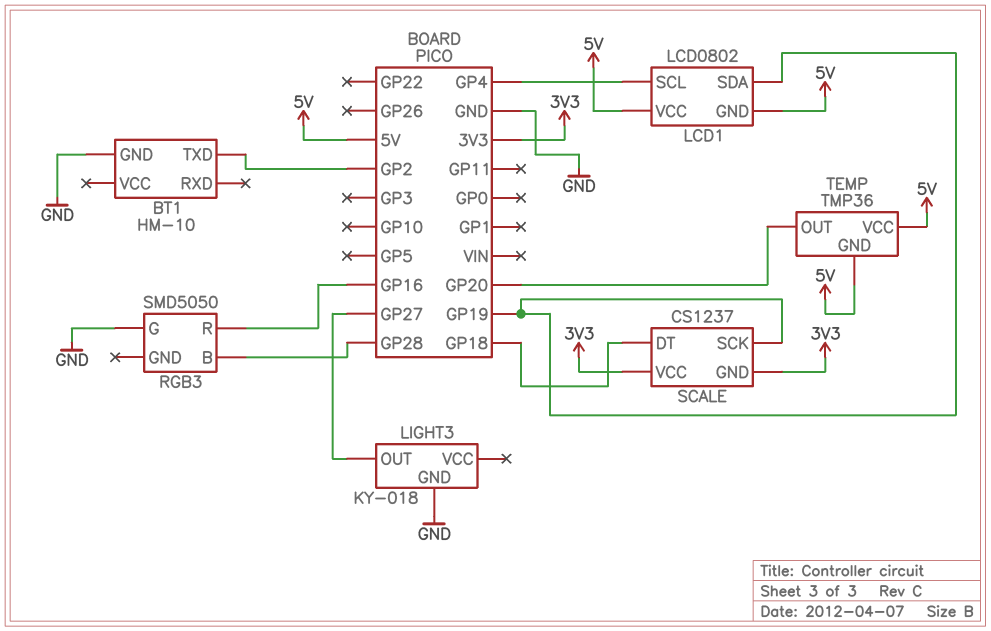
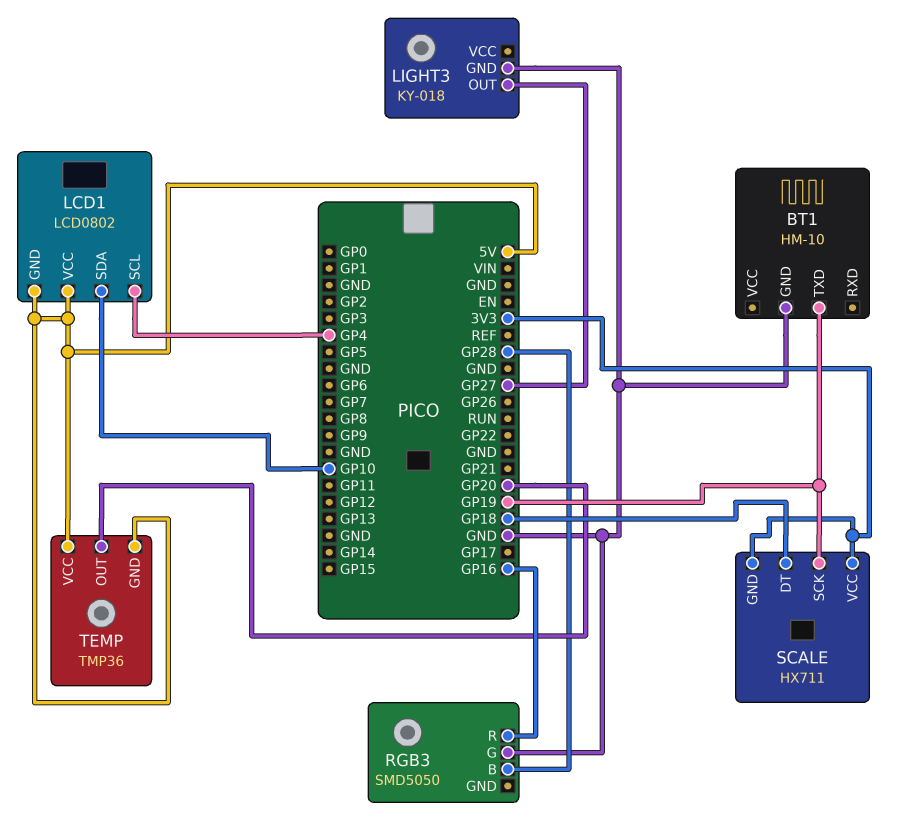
BT1 pin TXD: GP2 -> GP19
LCD1 pin SDA: GP19 -> GP10
SCALE: CS1237 -> HX711

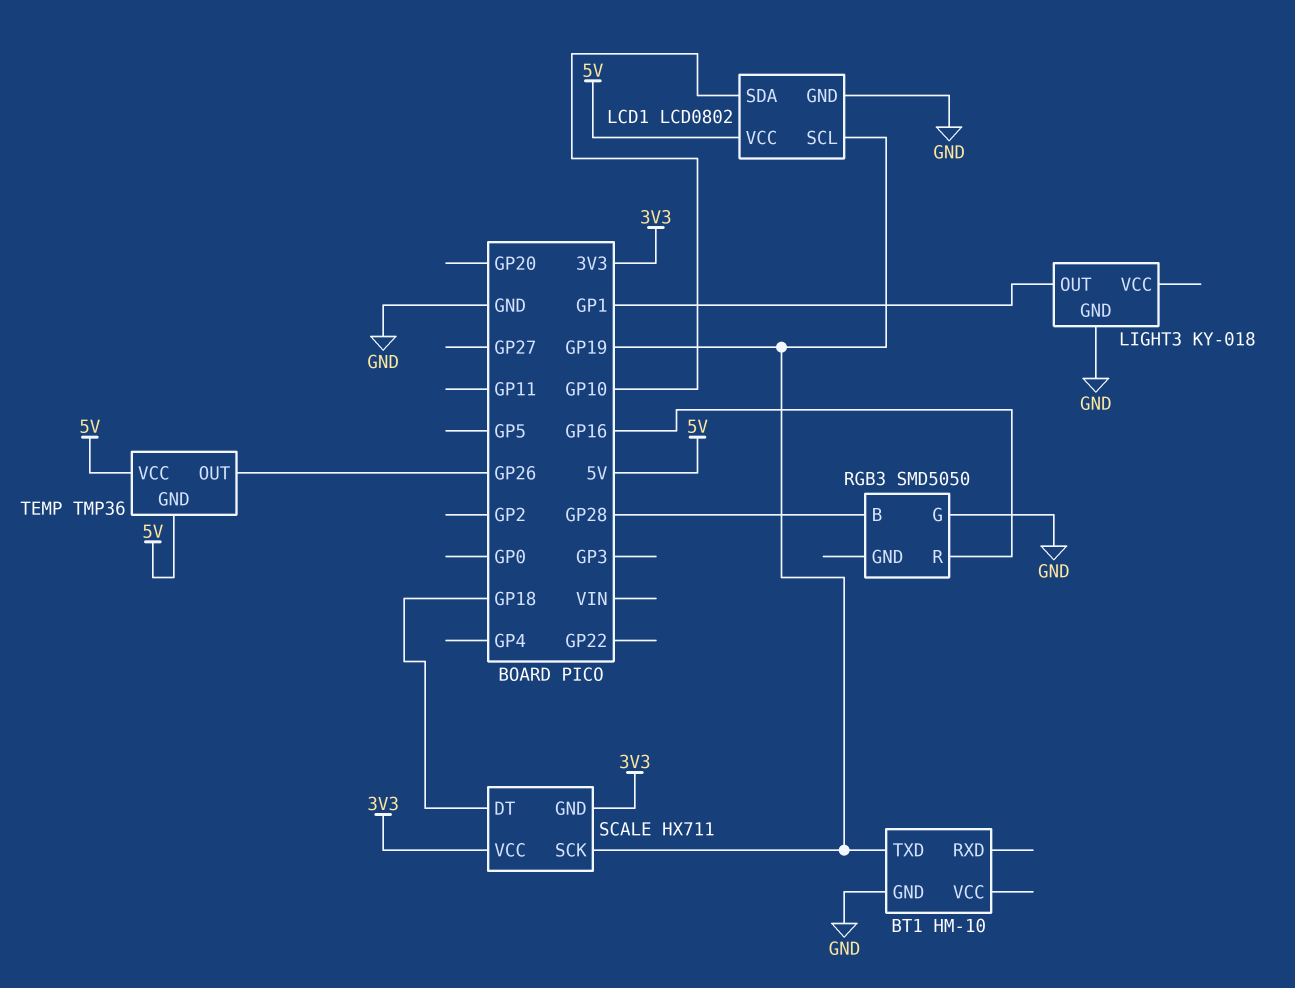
LCD1 pin GND: 5V -> GND
LCD1 pin SCL: GP4 -> GP19
LIGHT3 pin OUT: GP27 -> GP1
TEMP pin OUT: GP20 -> GP26

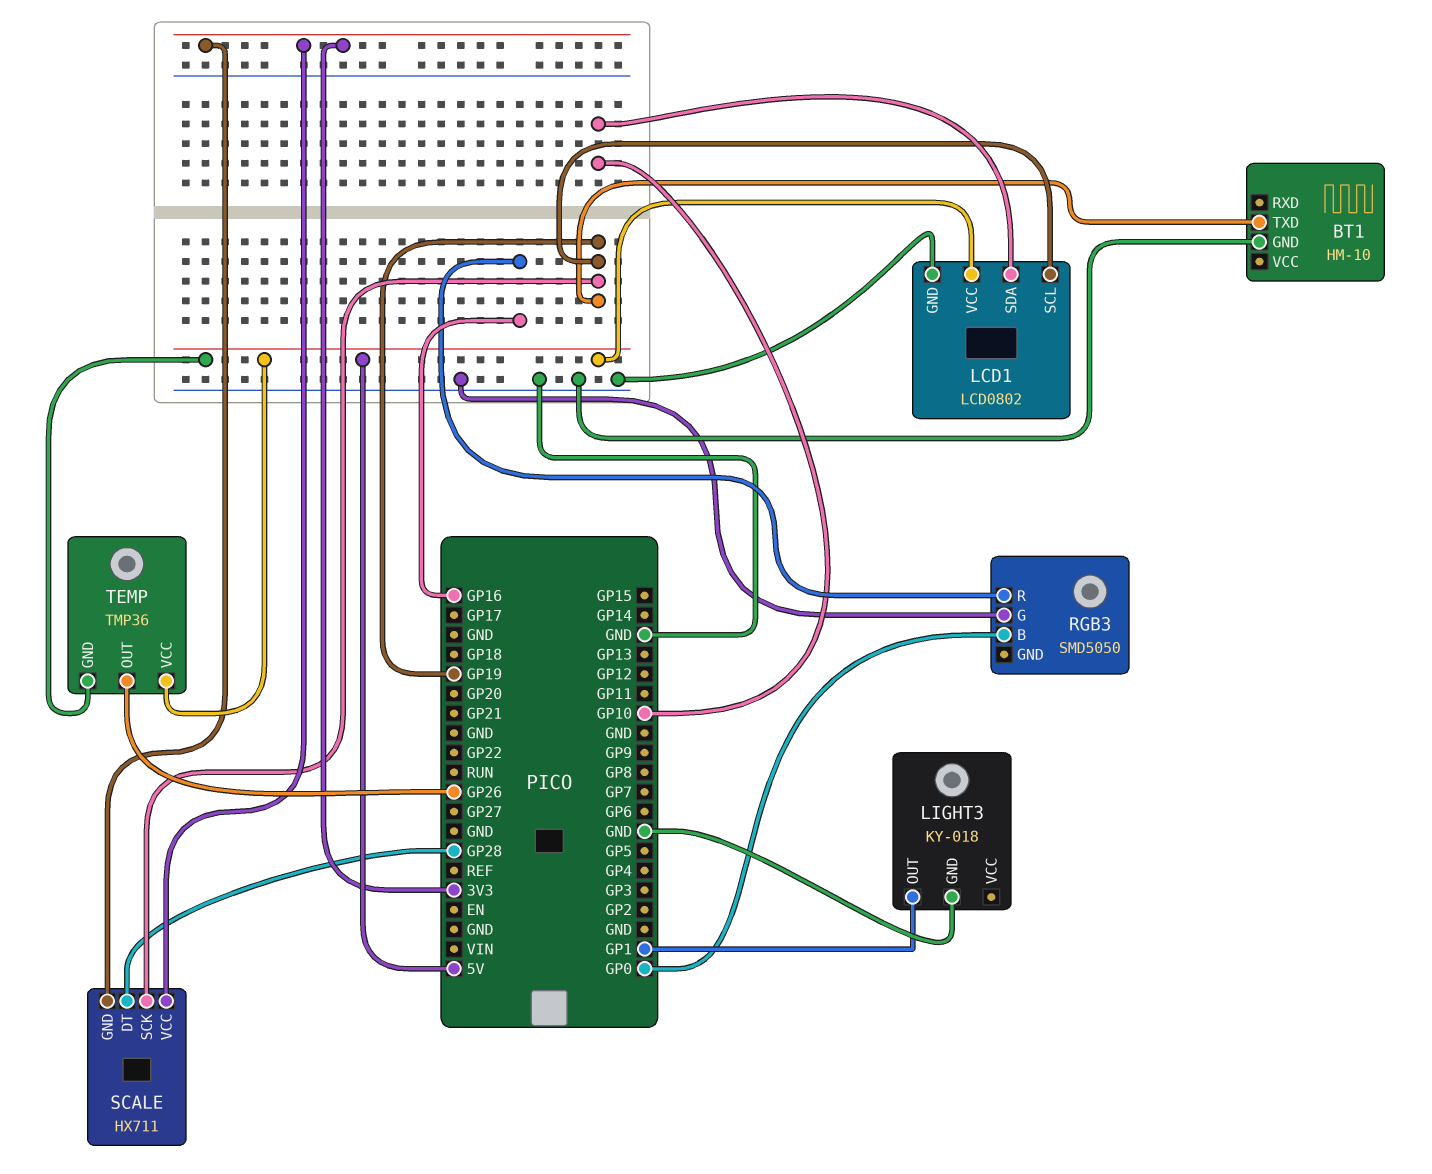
RGB3 pin B: GP28 -> GP0
SCALE pin DT: GP18 -> GP28

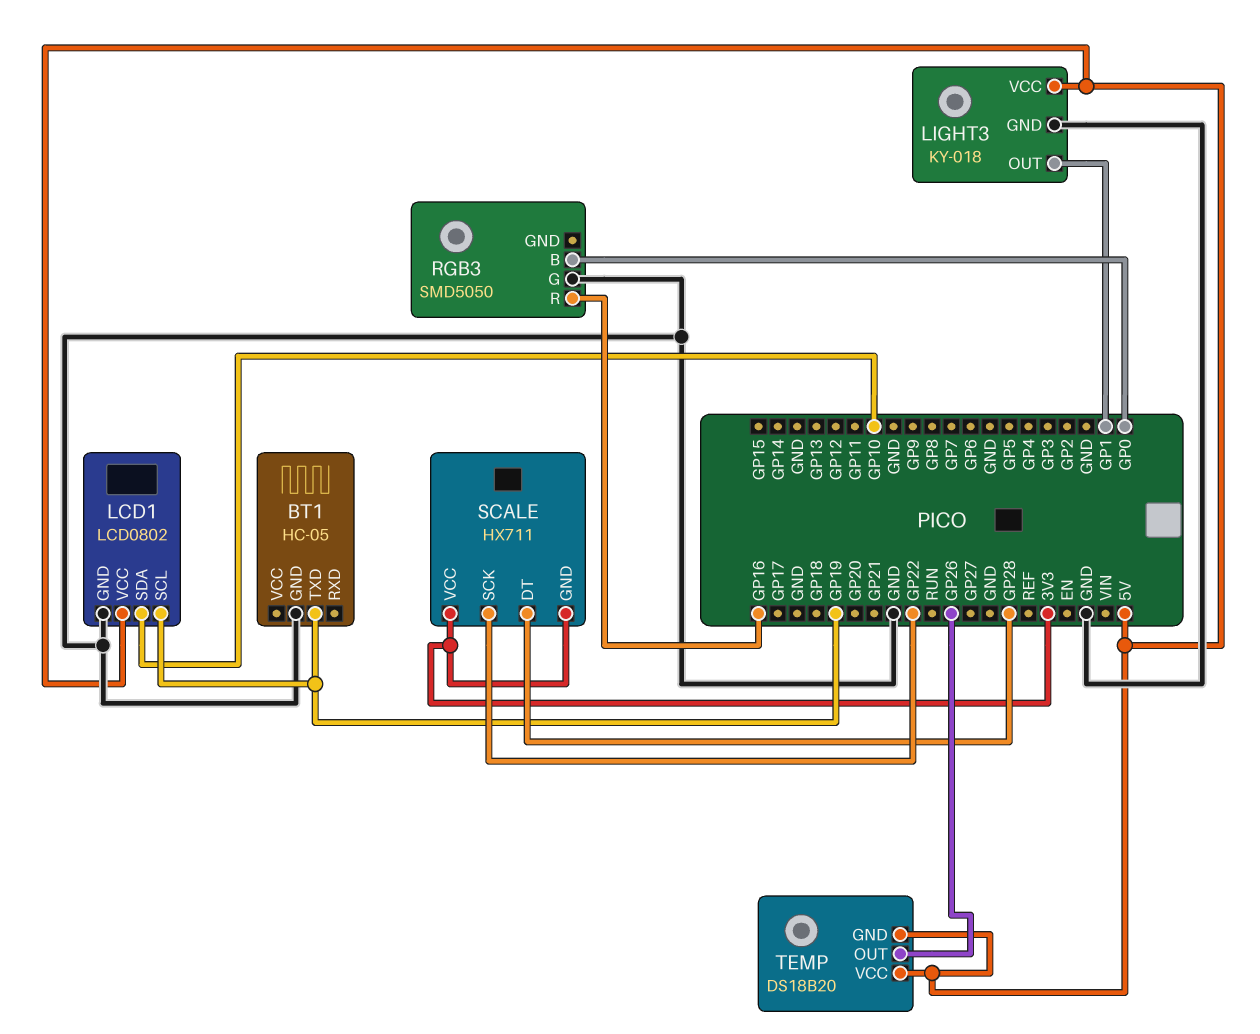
BT1: HM-10 -> HC-05
LIGHT3 pin VCC: none -> 5V
SCALE pin SCK: GP19 -> GP22
TEMP: TMP36 -> DS18B20

